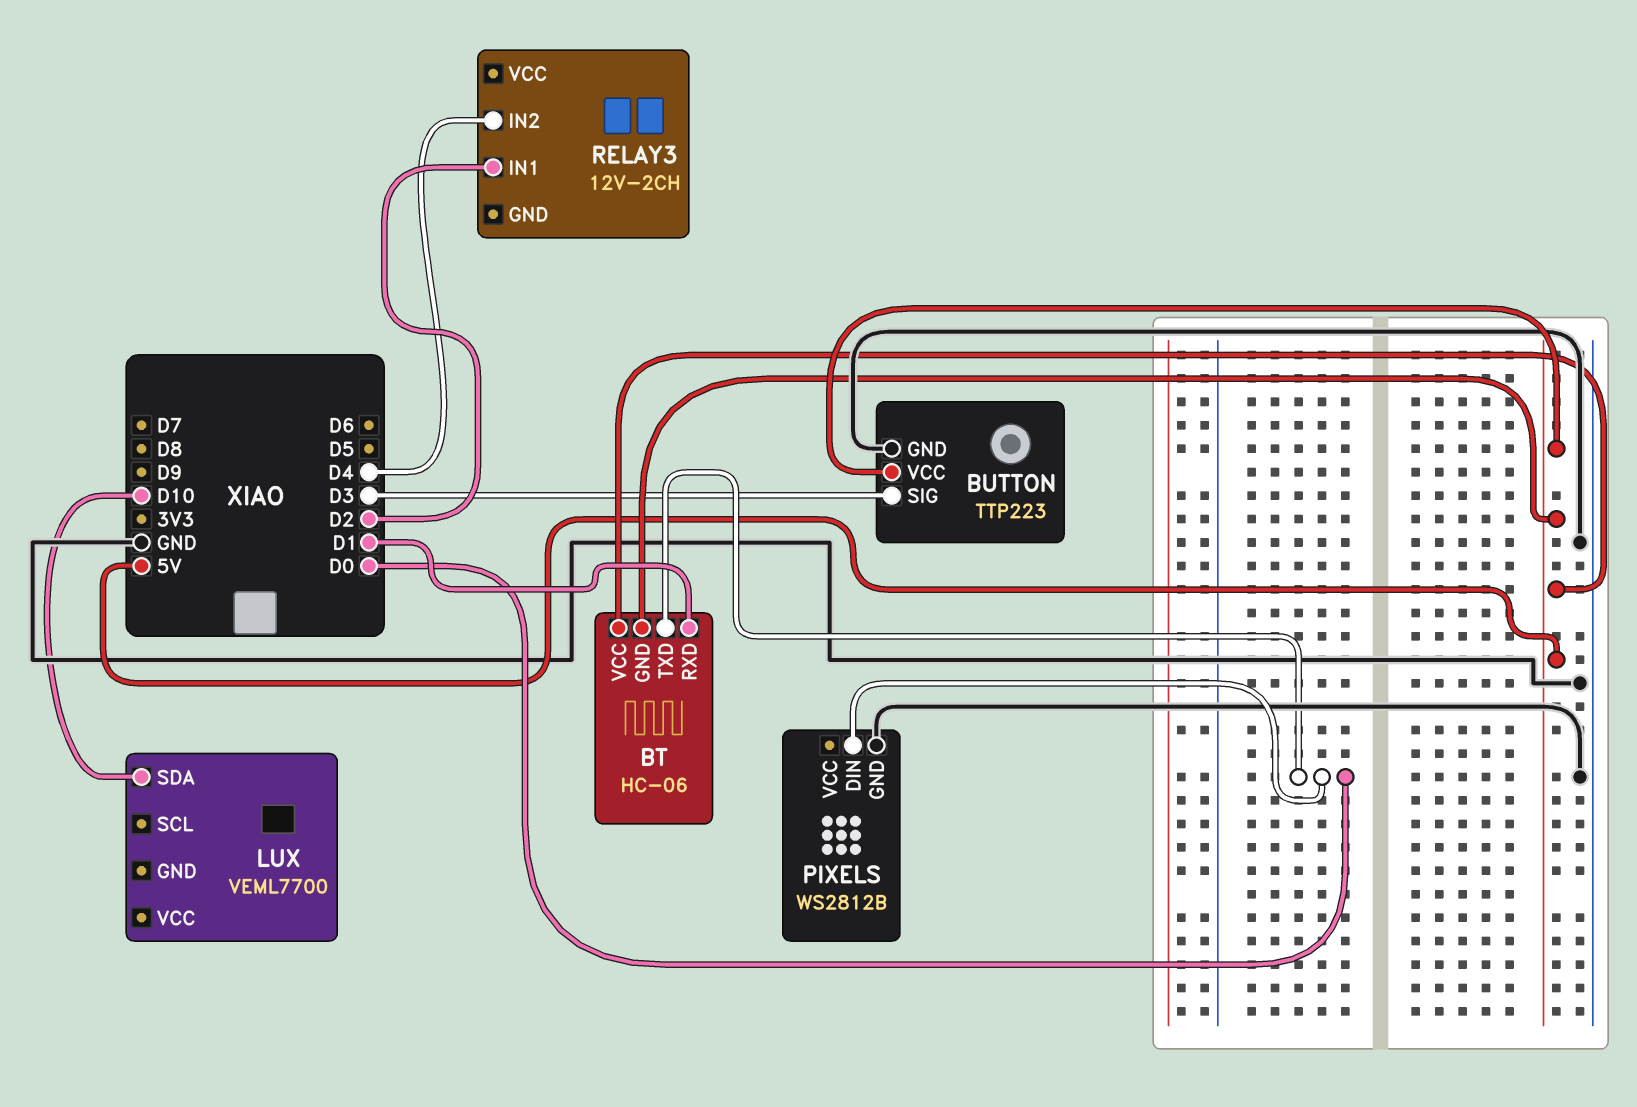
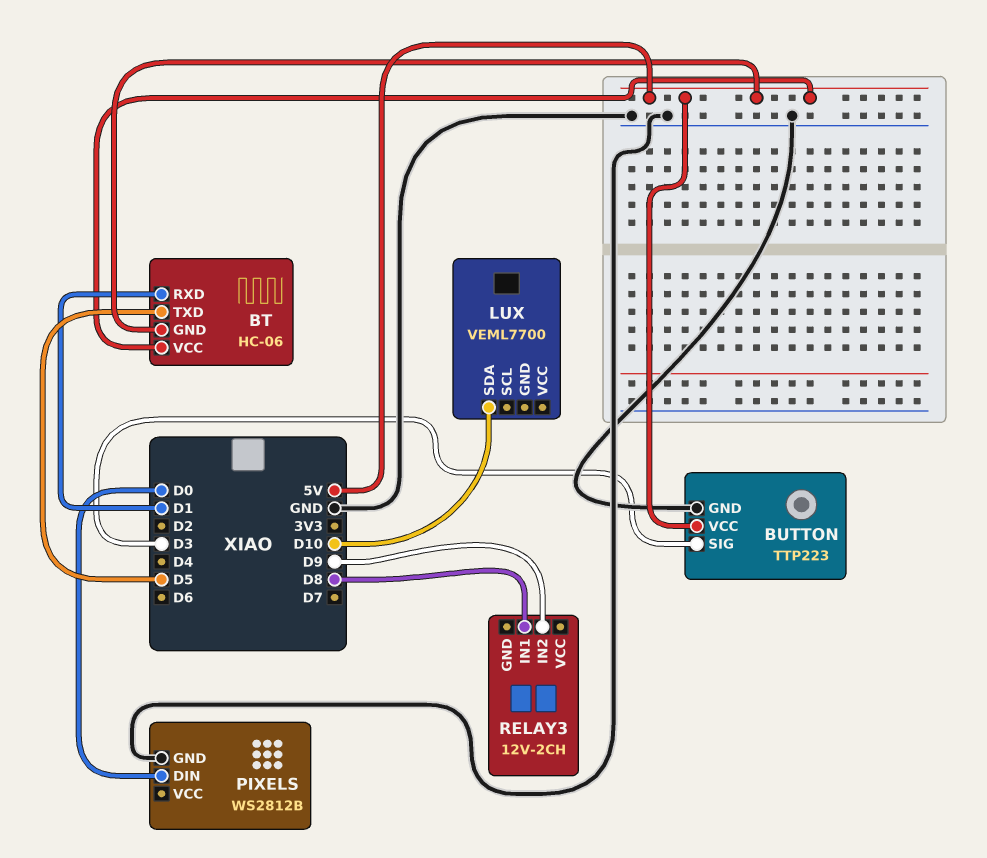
BT pin TXD: D0 -> D5
RELAY3 pin IN1: D2 -> D8
RELAY3 pin IN2: D4 -> D9

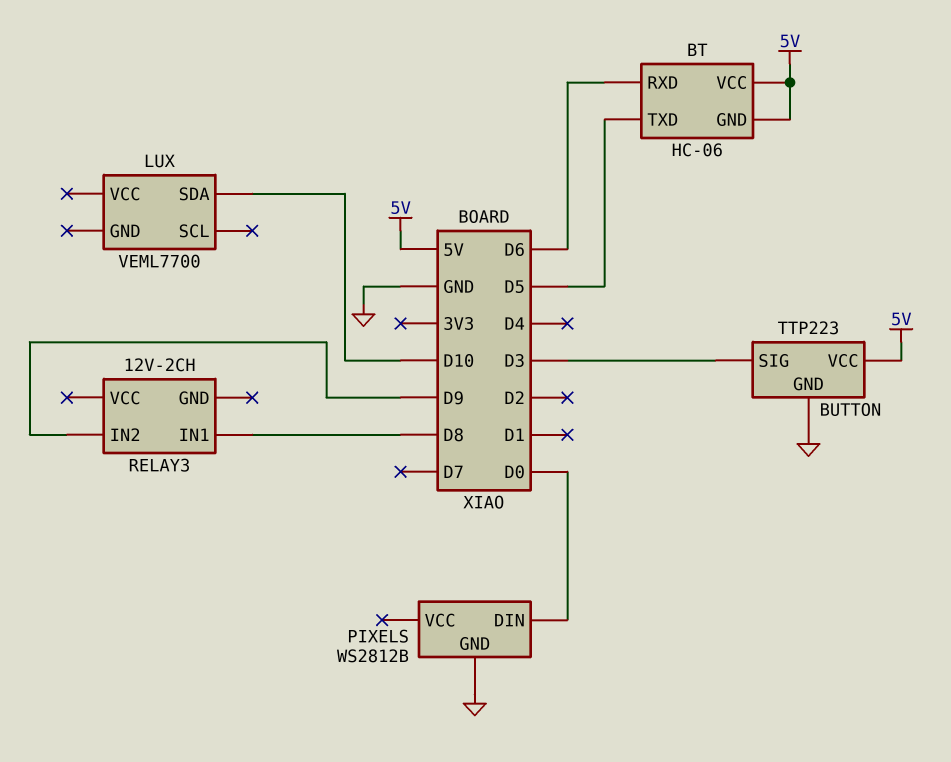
BT pin RXD: D1 -> D6

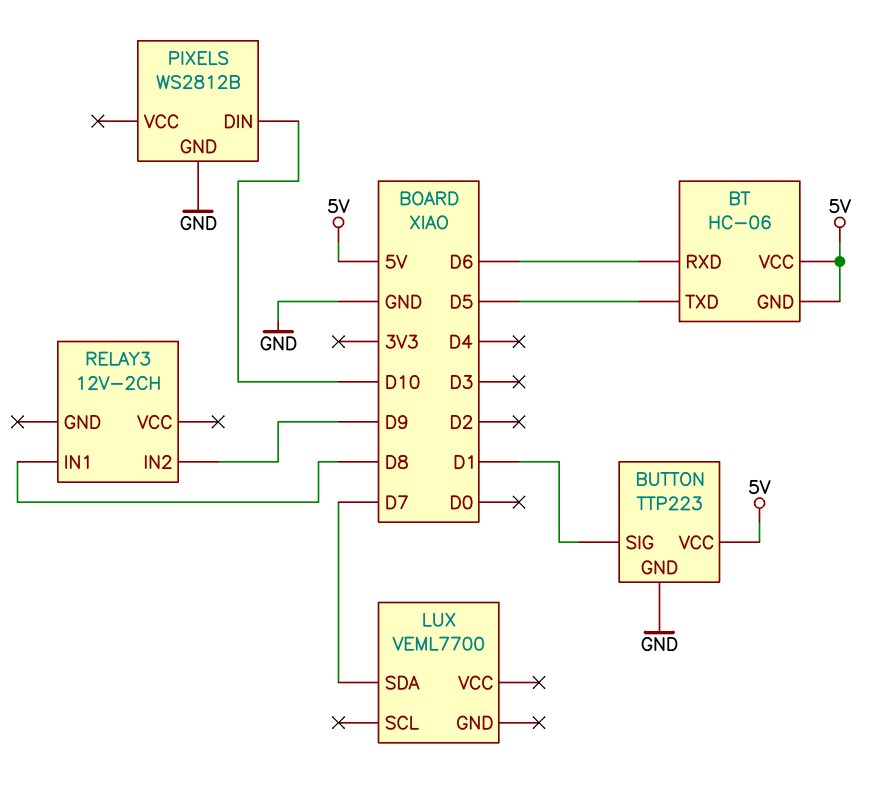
BUTTON pin SIG: D3 -> D1
LUX pin SDA: D10 -> D7
PIXELS pin DIN: D0 -> D10

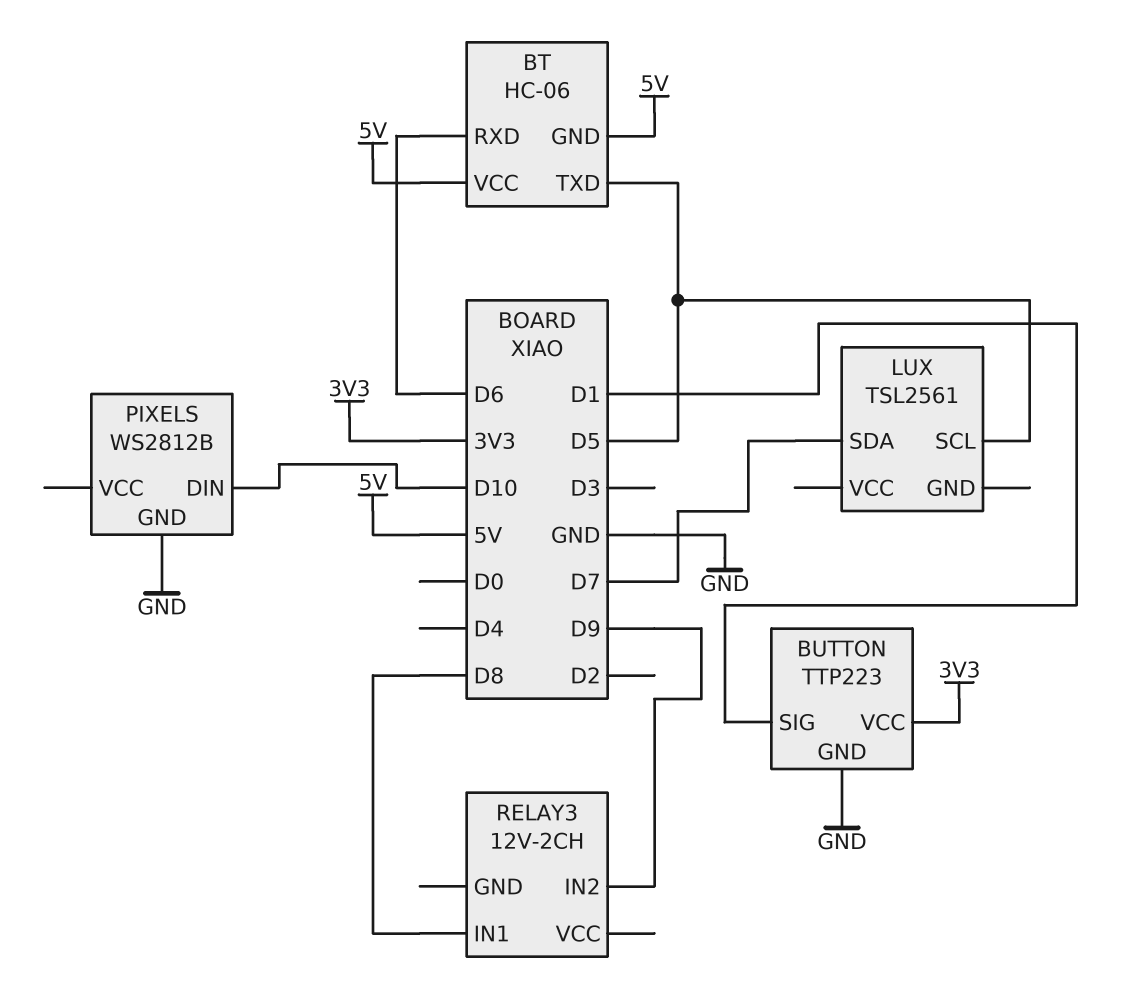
BUTTON pin VCC: 5V -> 3V3
LUX: VEML7700 -> TSL2561
LUX pin SCL: none -> D5

